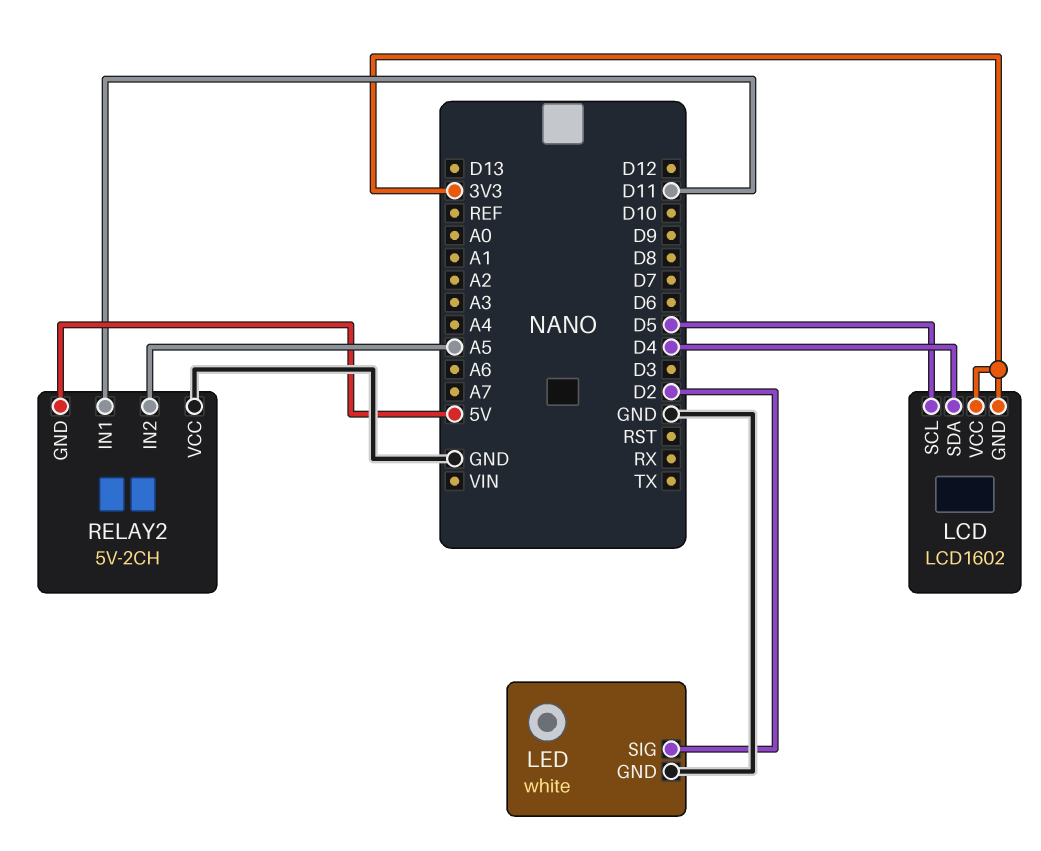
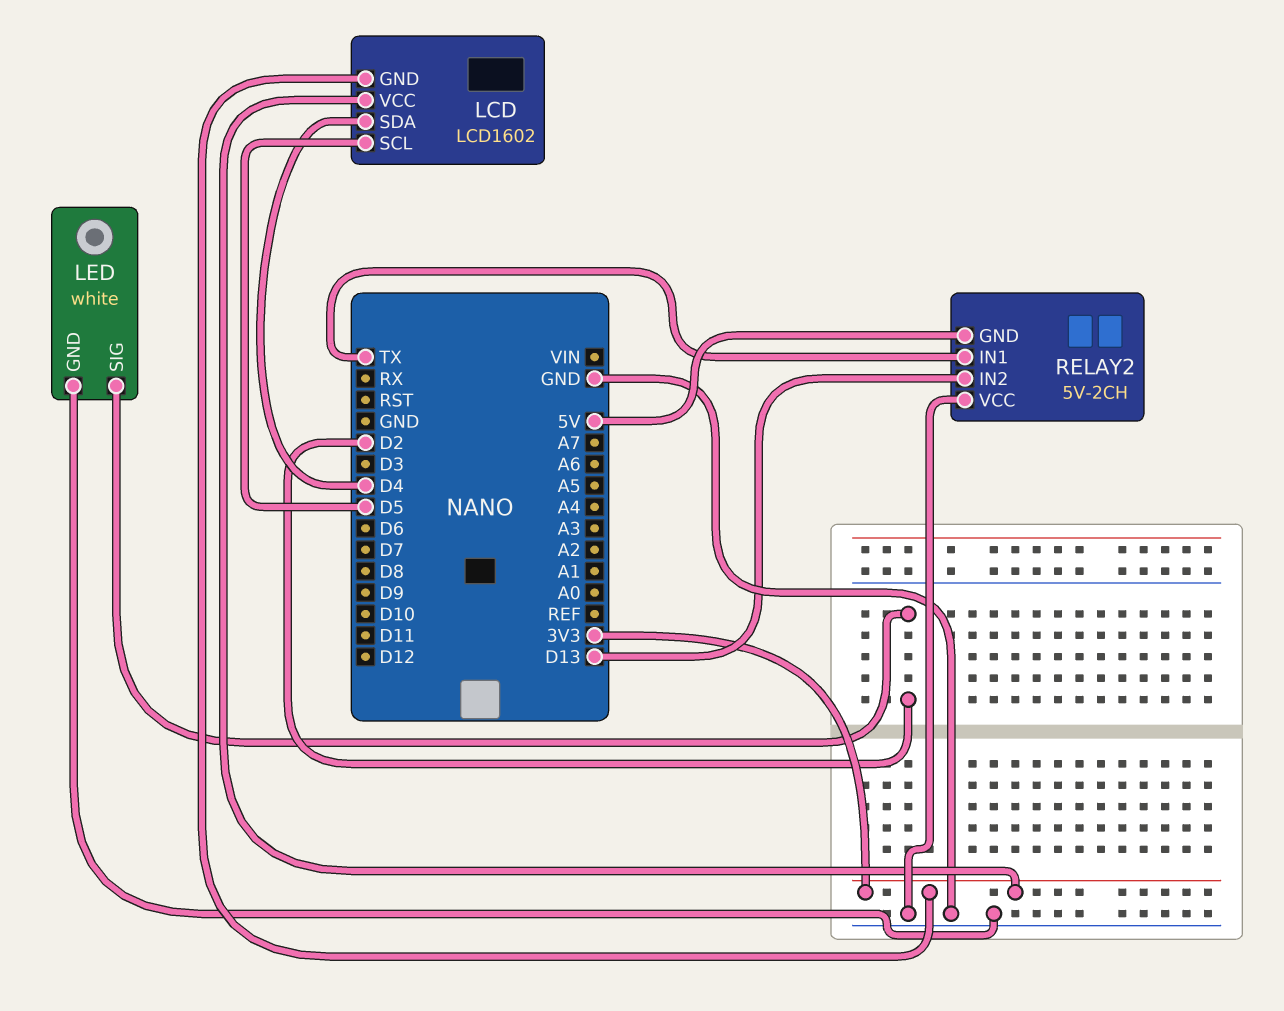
RELAY2 pin IN1: D11 -> TX
RELAY2 pin IN2: A5 -> D13

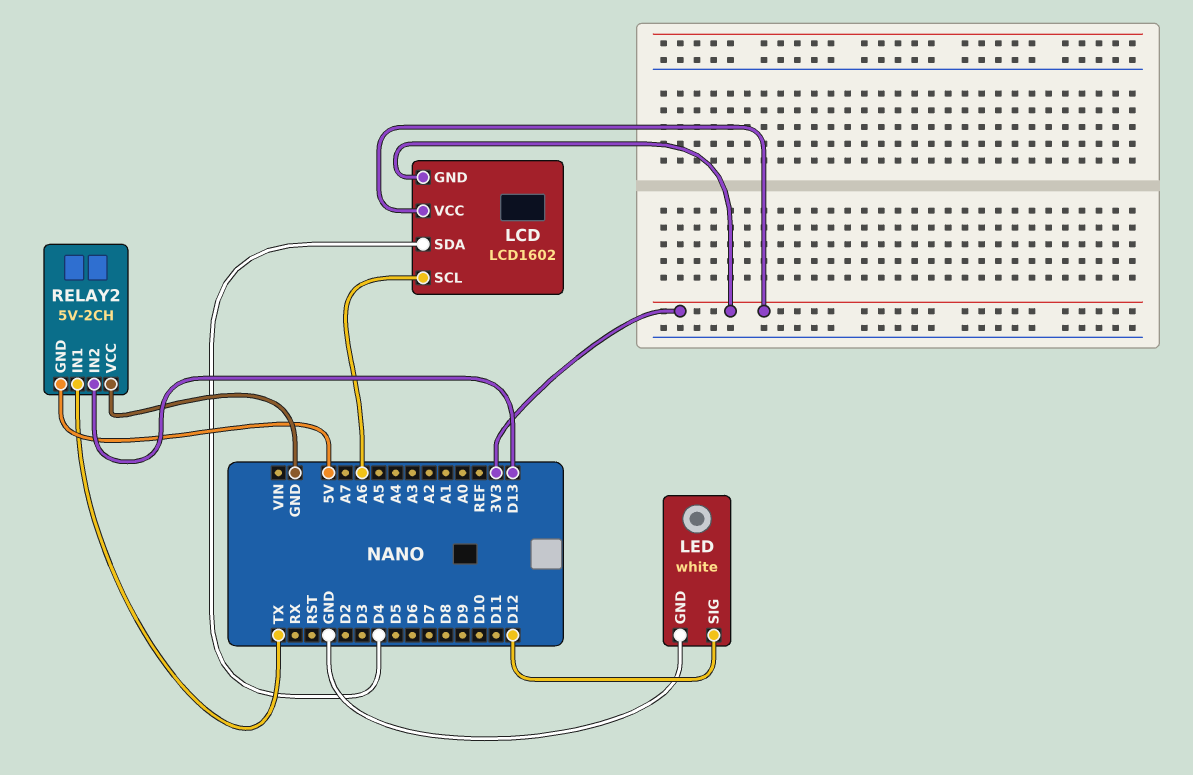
LCD pin SCL: D5 -> A6
LED pin SIG: D2 -> D12

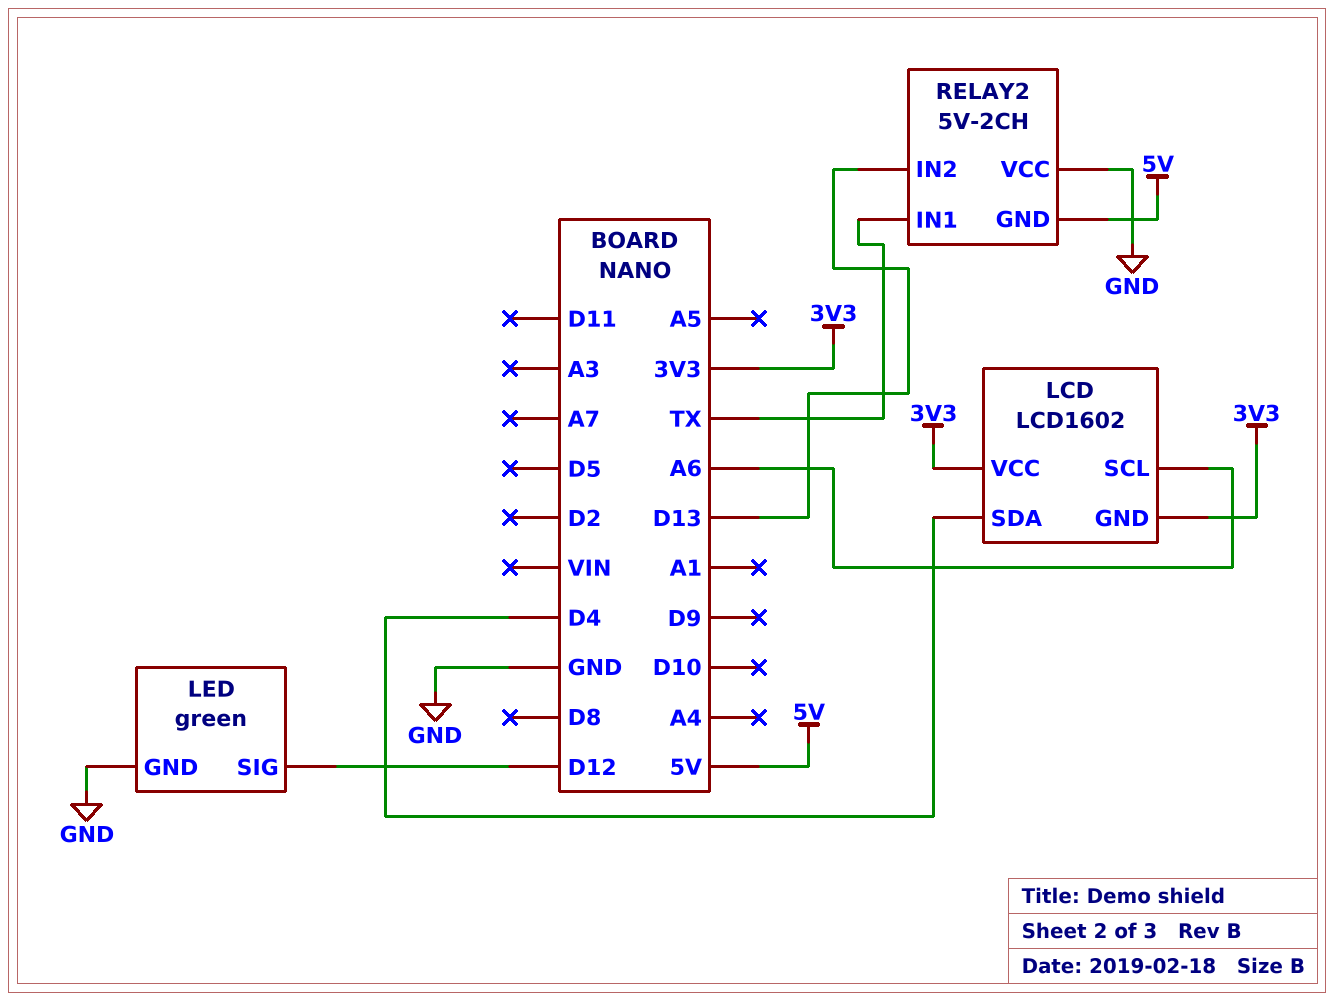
LED: white -> green

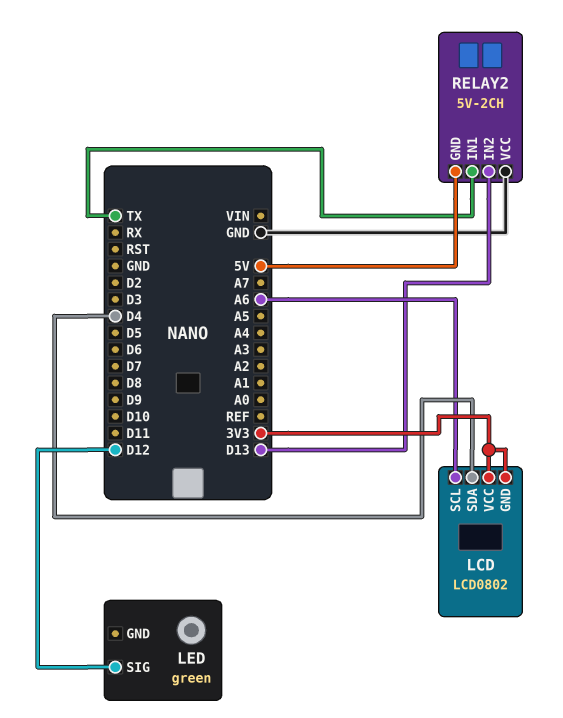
LCD: LCD1602 -> LCD0802
LED pin GND: GND -> none

